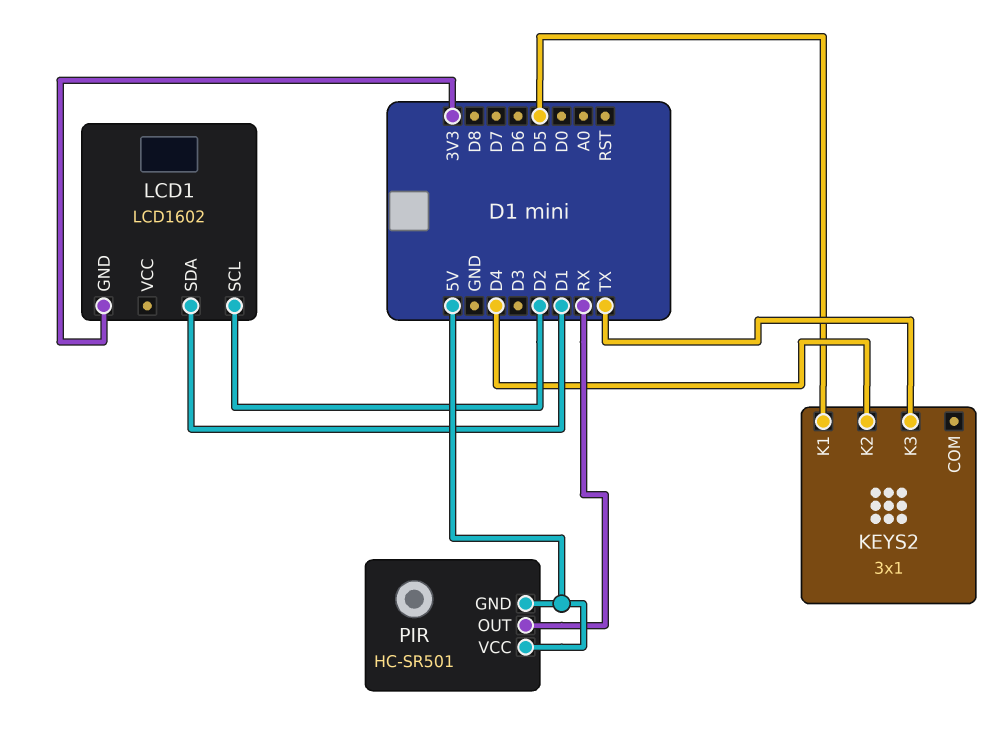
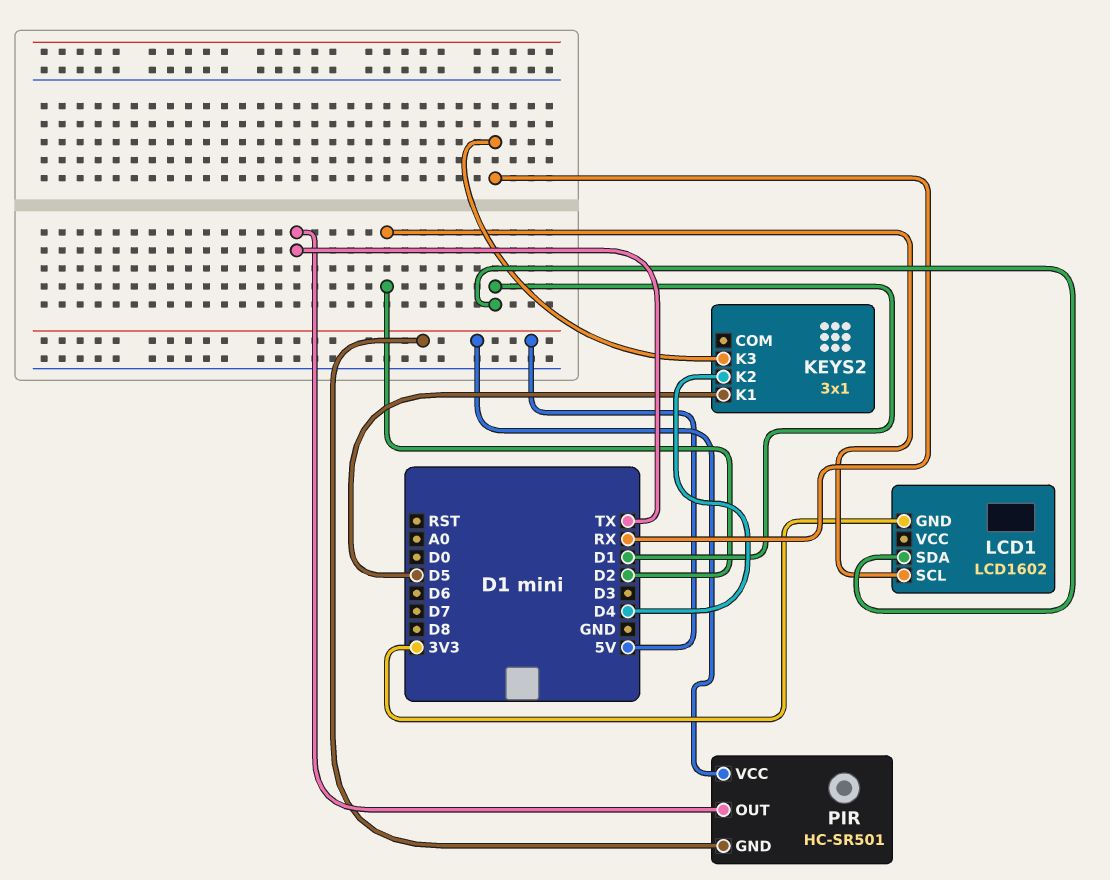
KEYS2 pin K3: TX -> RX
PIR pin OUT: RX -> TX

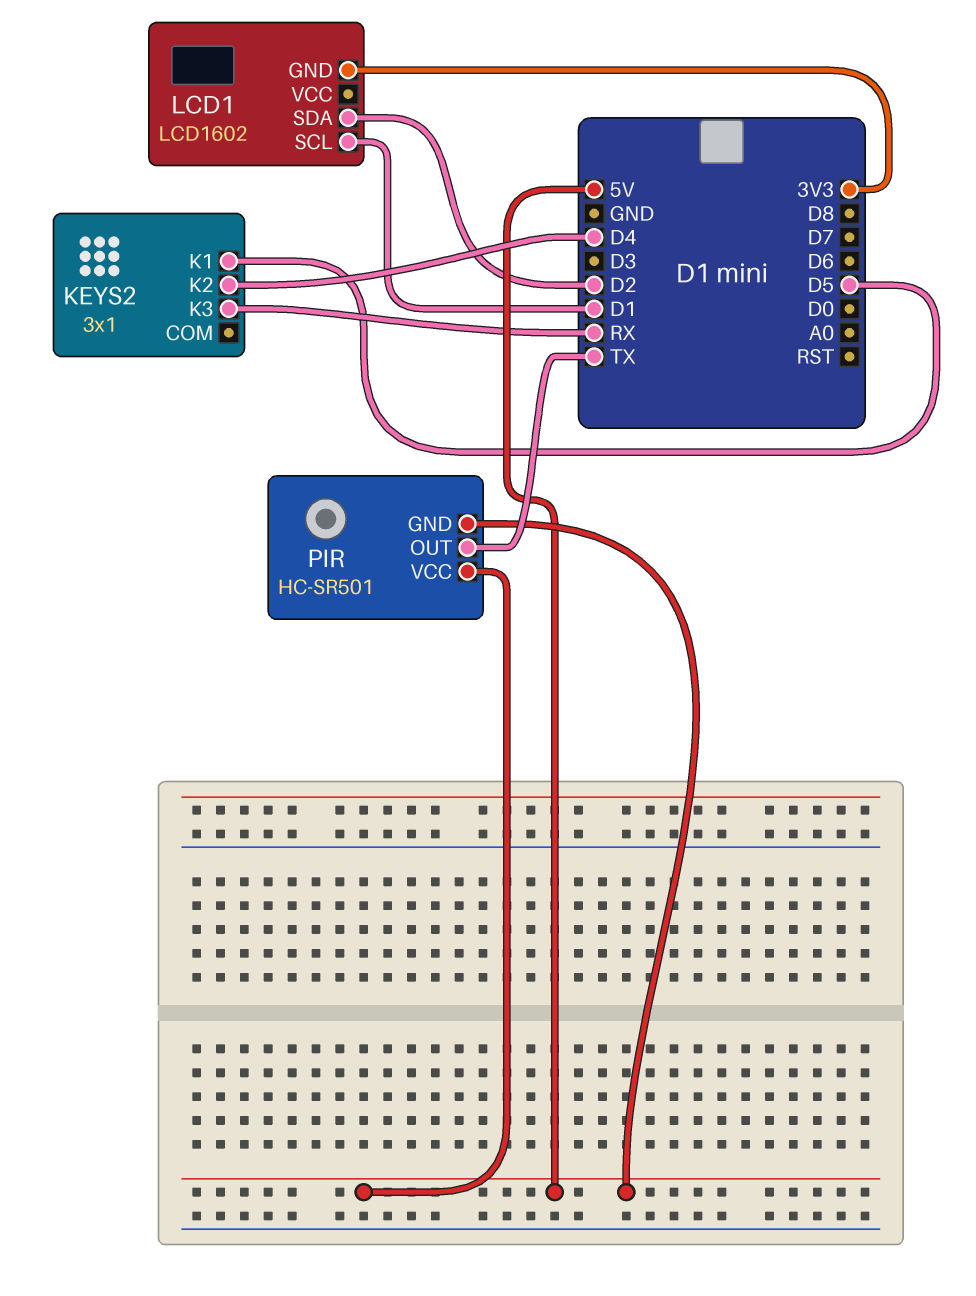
LCD1 pin SCL: D2 -> D1
LCD1 pin SDA: D1 -> D2

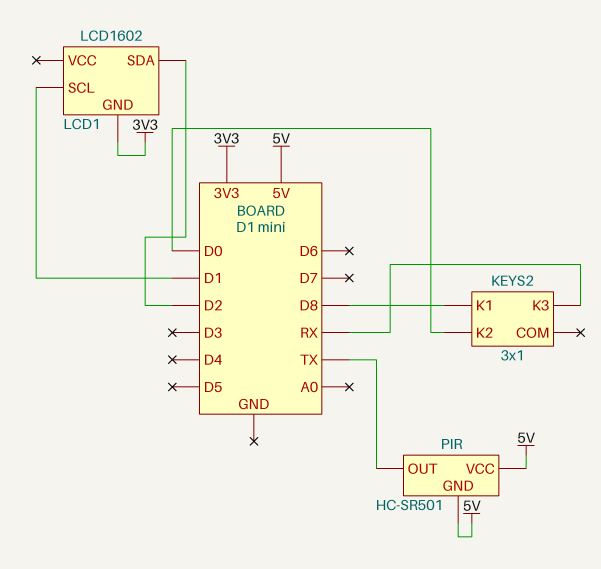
KEYS2 pin K1: D5 -> D8
KEYS2 pin K2: D4 -> D0

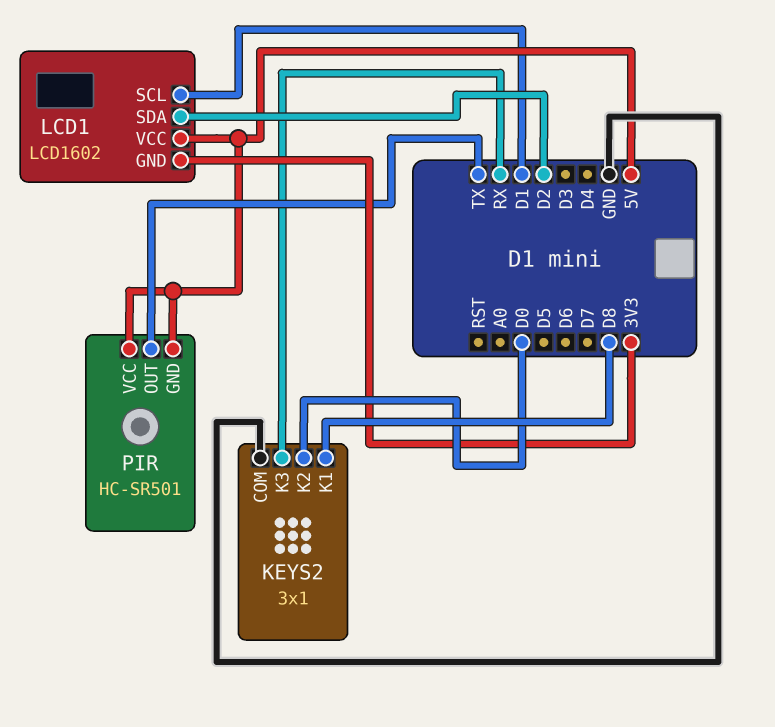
KEYS2 pin COM: none -> GND
LCD1 pin VCC: none -> 5V

